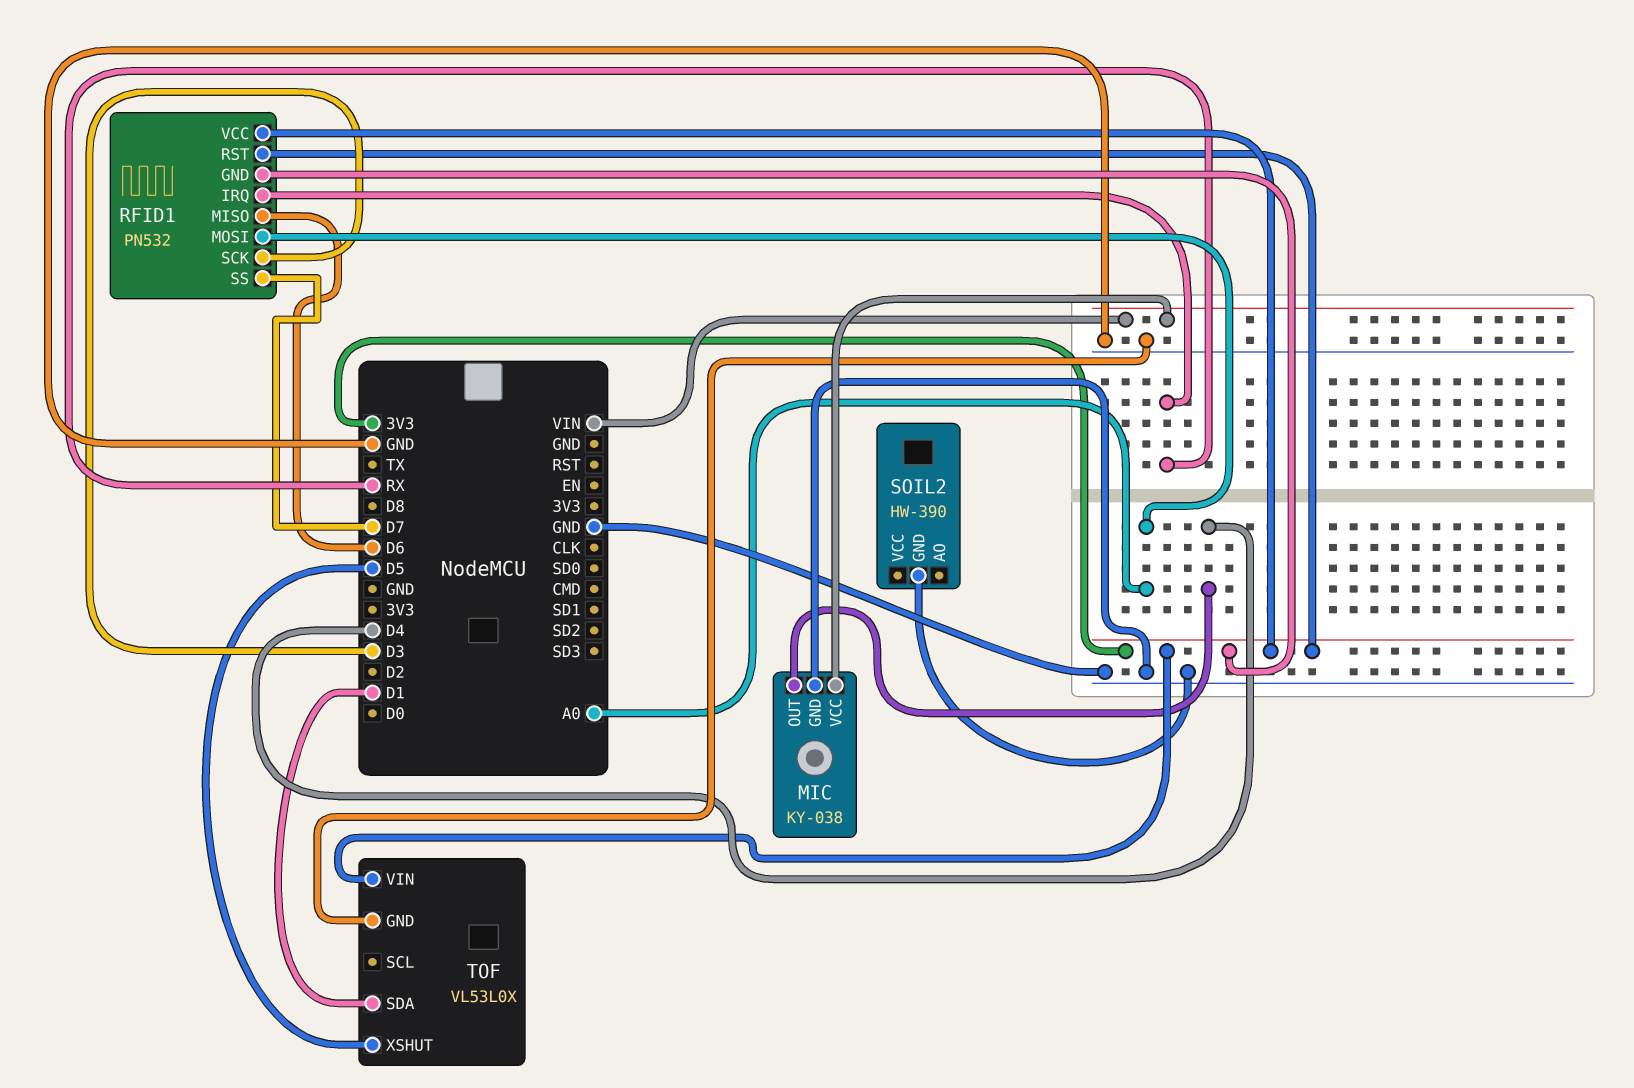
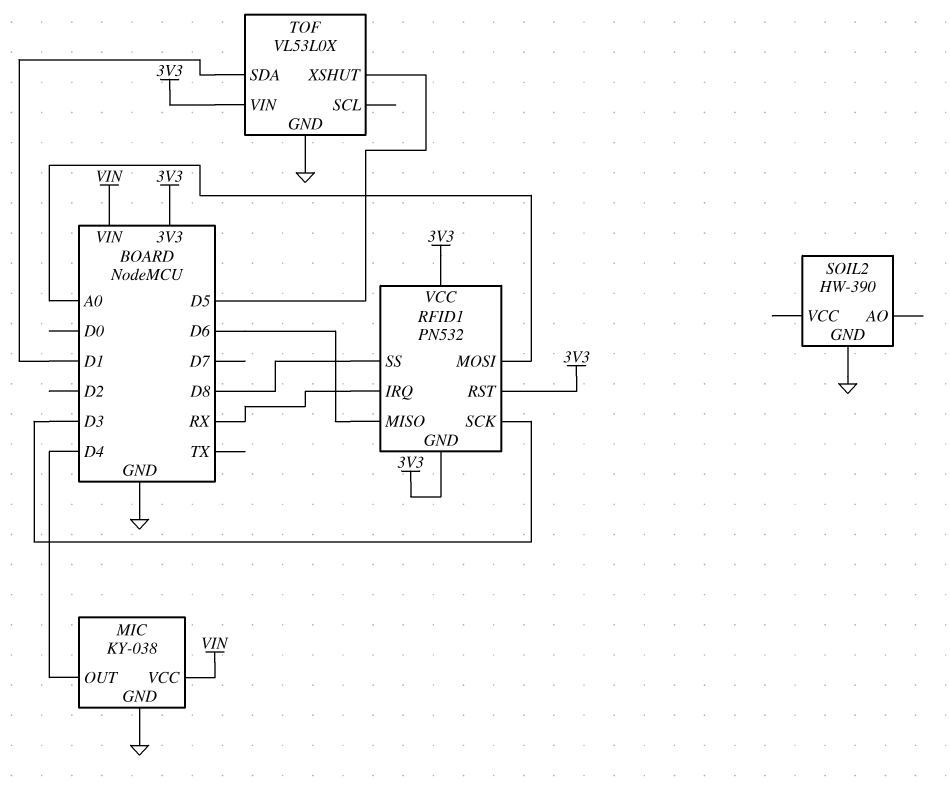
RFID1 pin SS: D7 -> D8

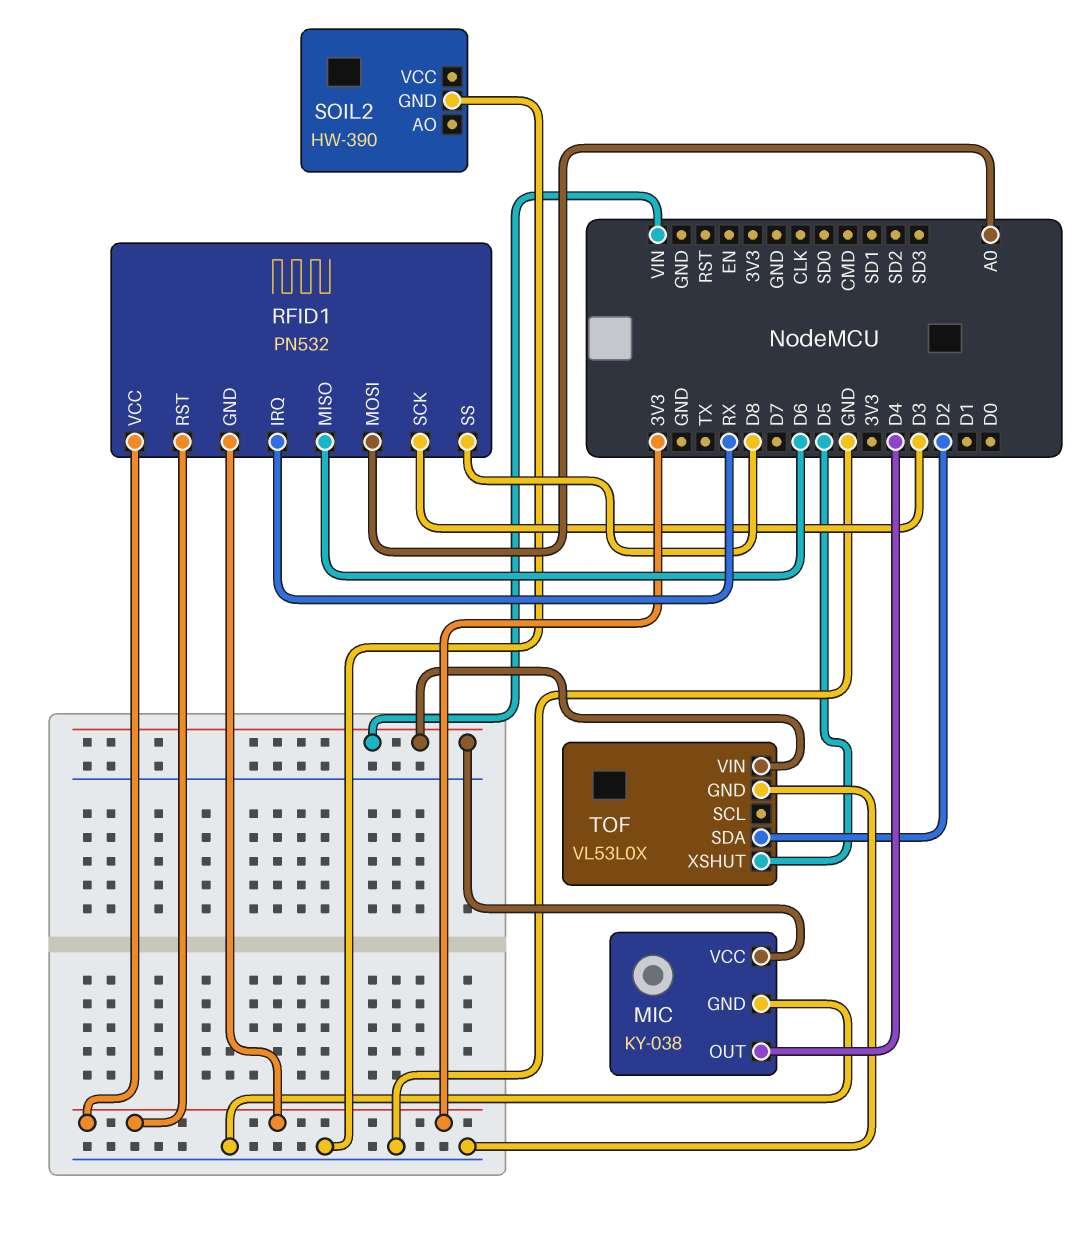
TOF pin SDA: D1 -> D2
TOF pin VIN: 3V3 -> VIN

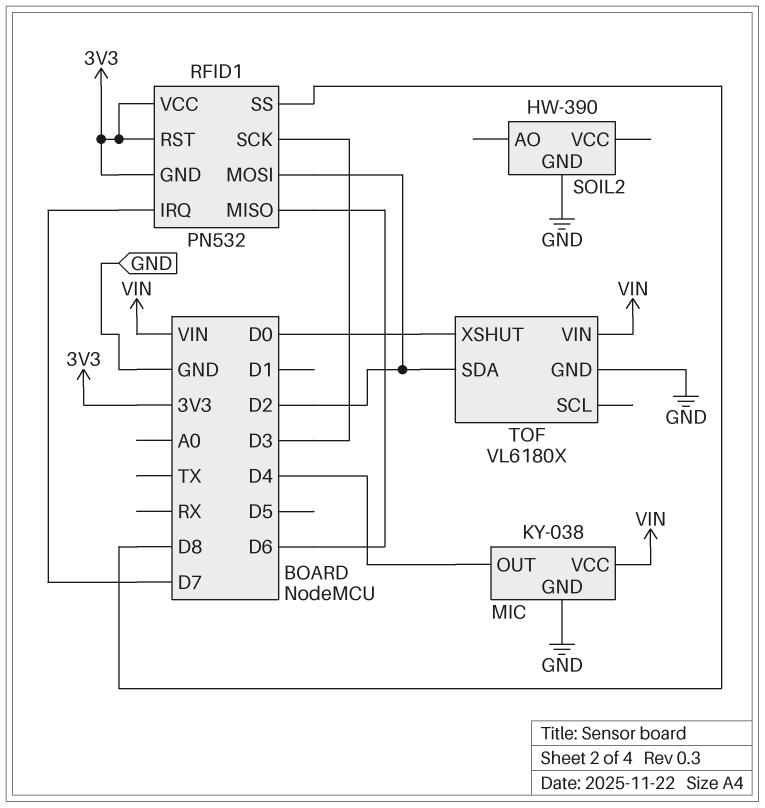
RFID1 pin IRQ: RX -> D7
RFID1 pin MOSI: A0 -> D2
TOF: VL53L0X -> VL6180X
TOF pin XSHUT: D5 -> D0

